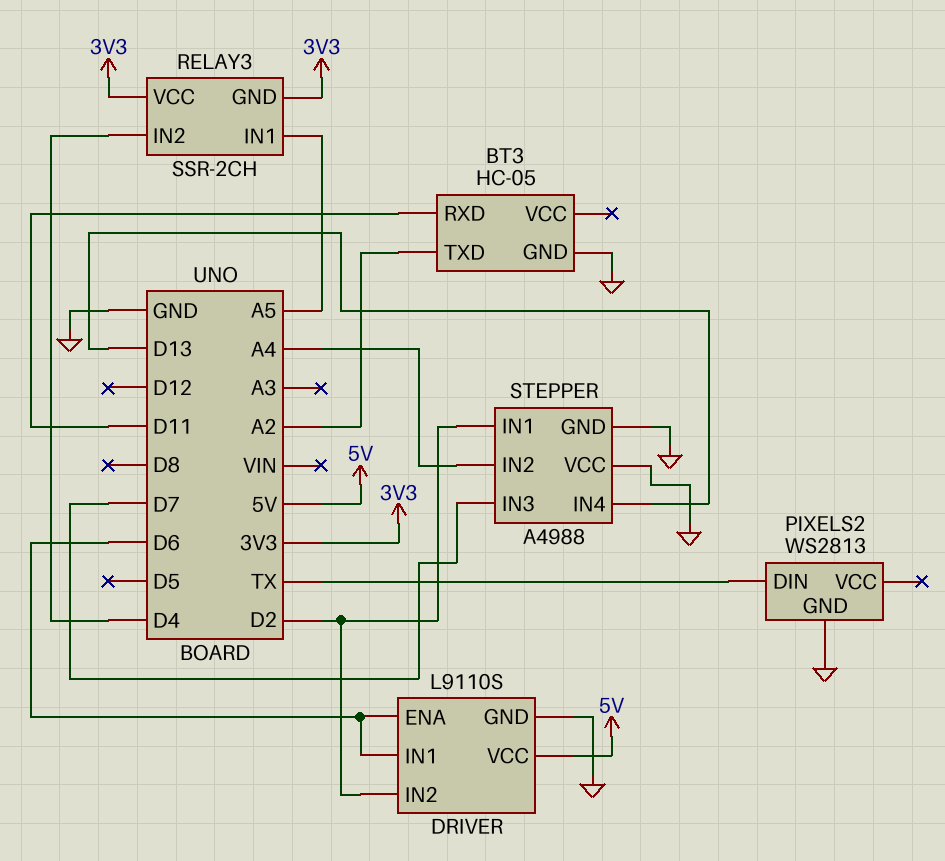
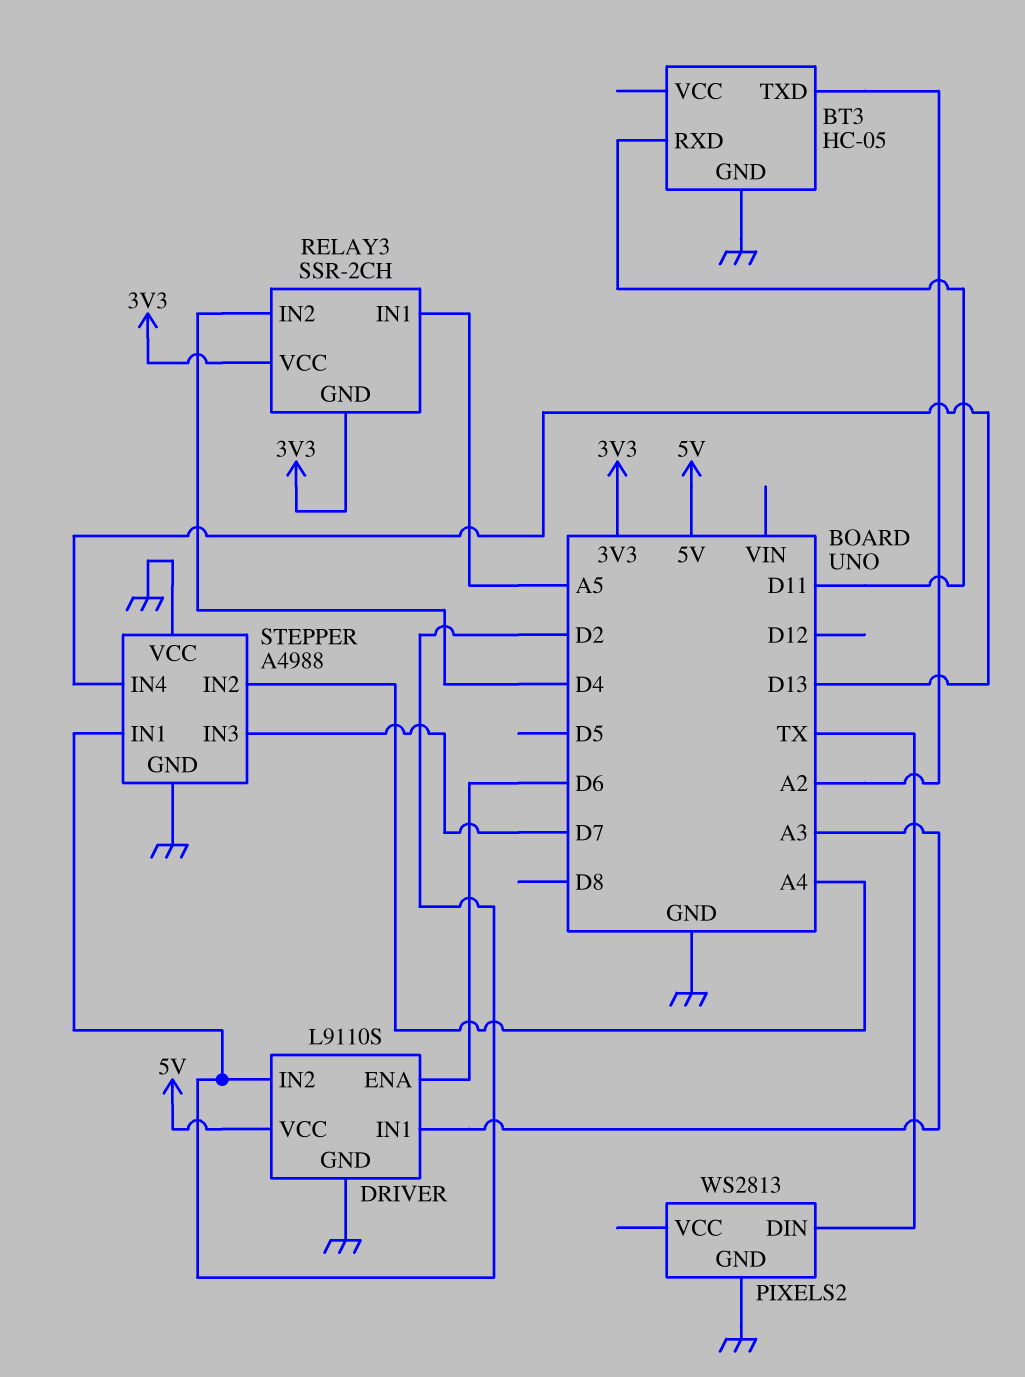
DRIVER pin IN1: D6 -> A3

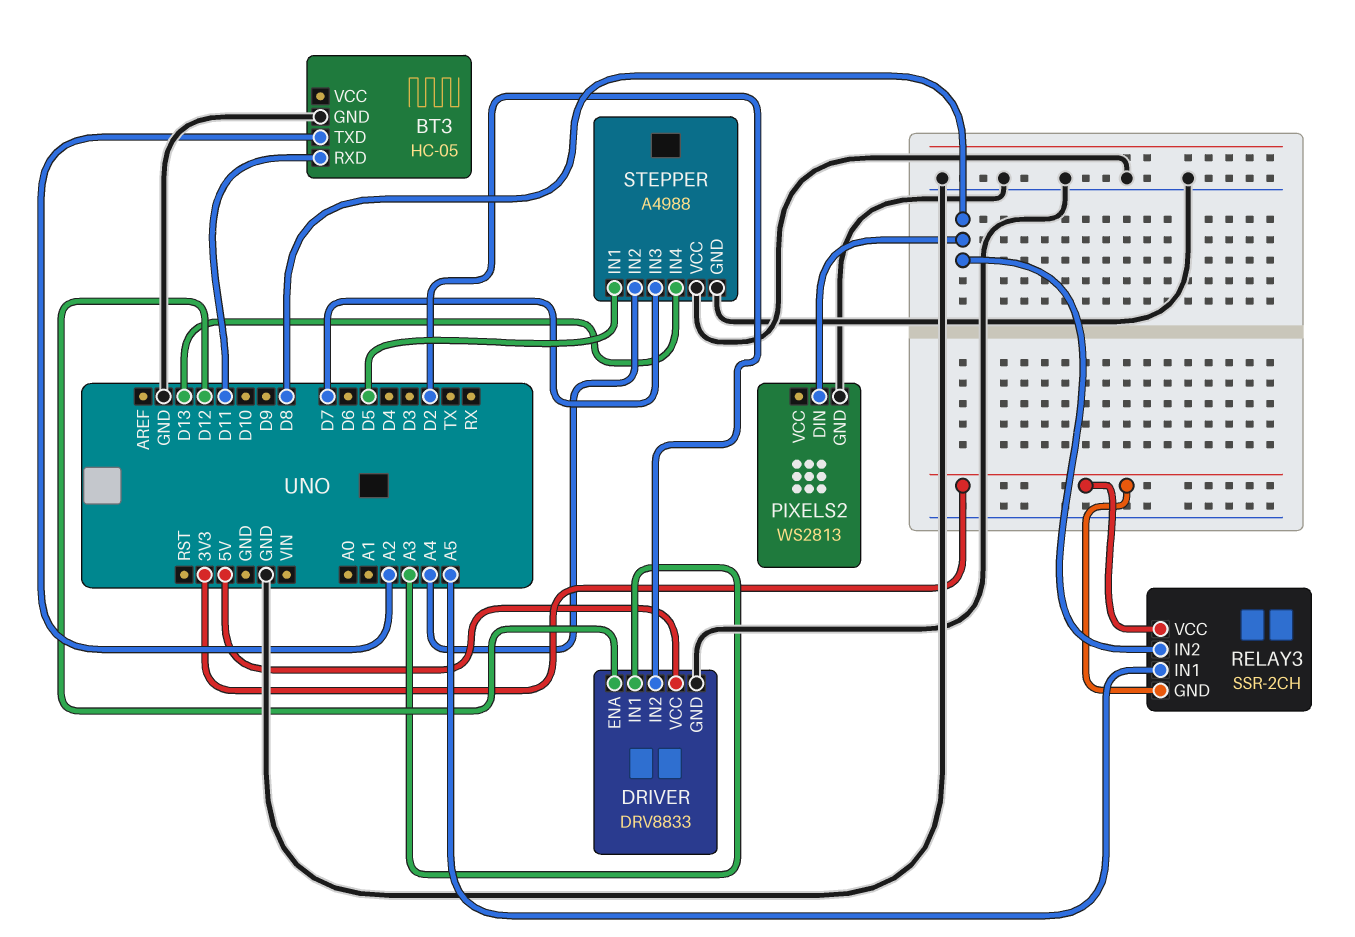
DRIVER: L9110S -> DRV8833
DRIVER pin ENA: D6 -> D12
PIXELS2 pin DIN: TX -> D8
RELAY3 pin IN2: D4 -> D8
STEPPER pin IN1: D2 -> D5

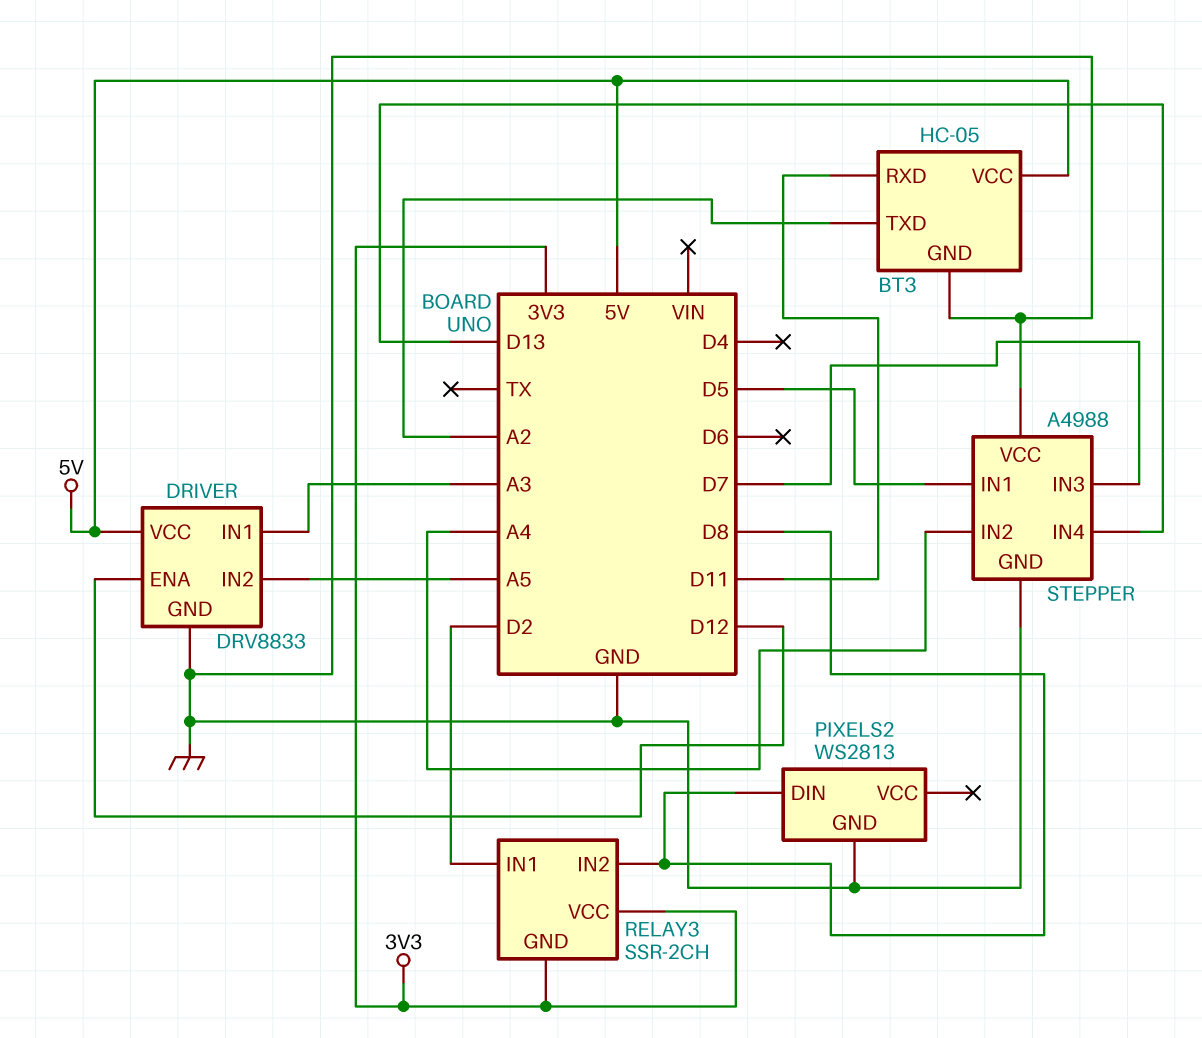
BT3 pin VCC: none -> 5V
DRIVER pin IN2: D2 -> A5
RELAY3 pin IN1: A5 -> D2

